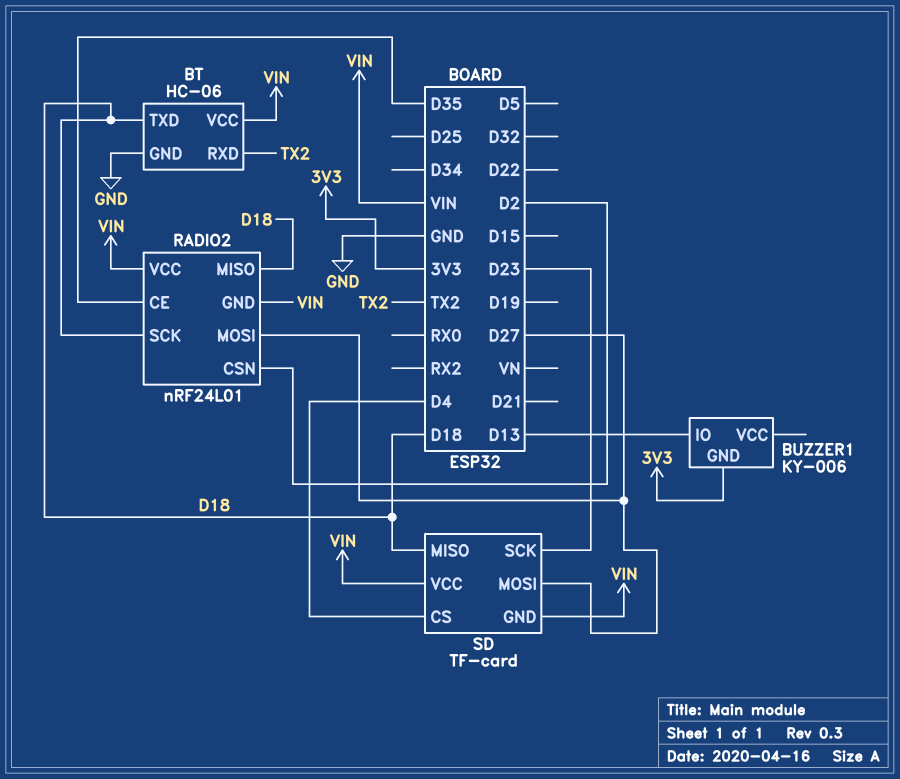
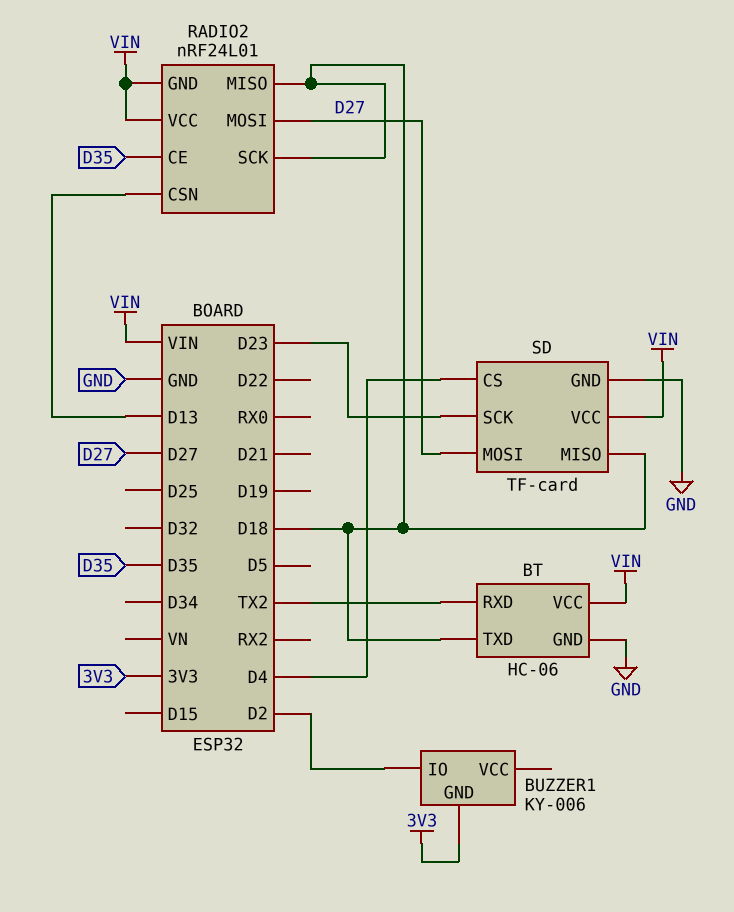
BUZZER1 pin IO: D13 -> D2
RADIO2 pin CSN: D2 -> D13
SD pin GND: VIN -> GND

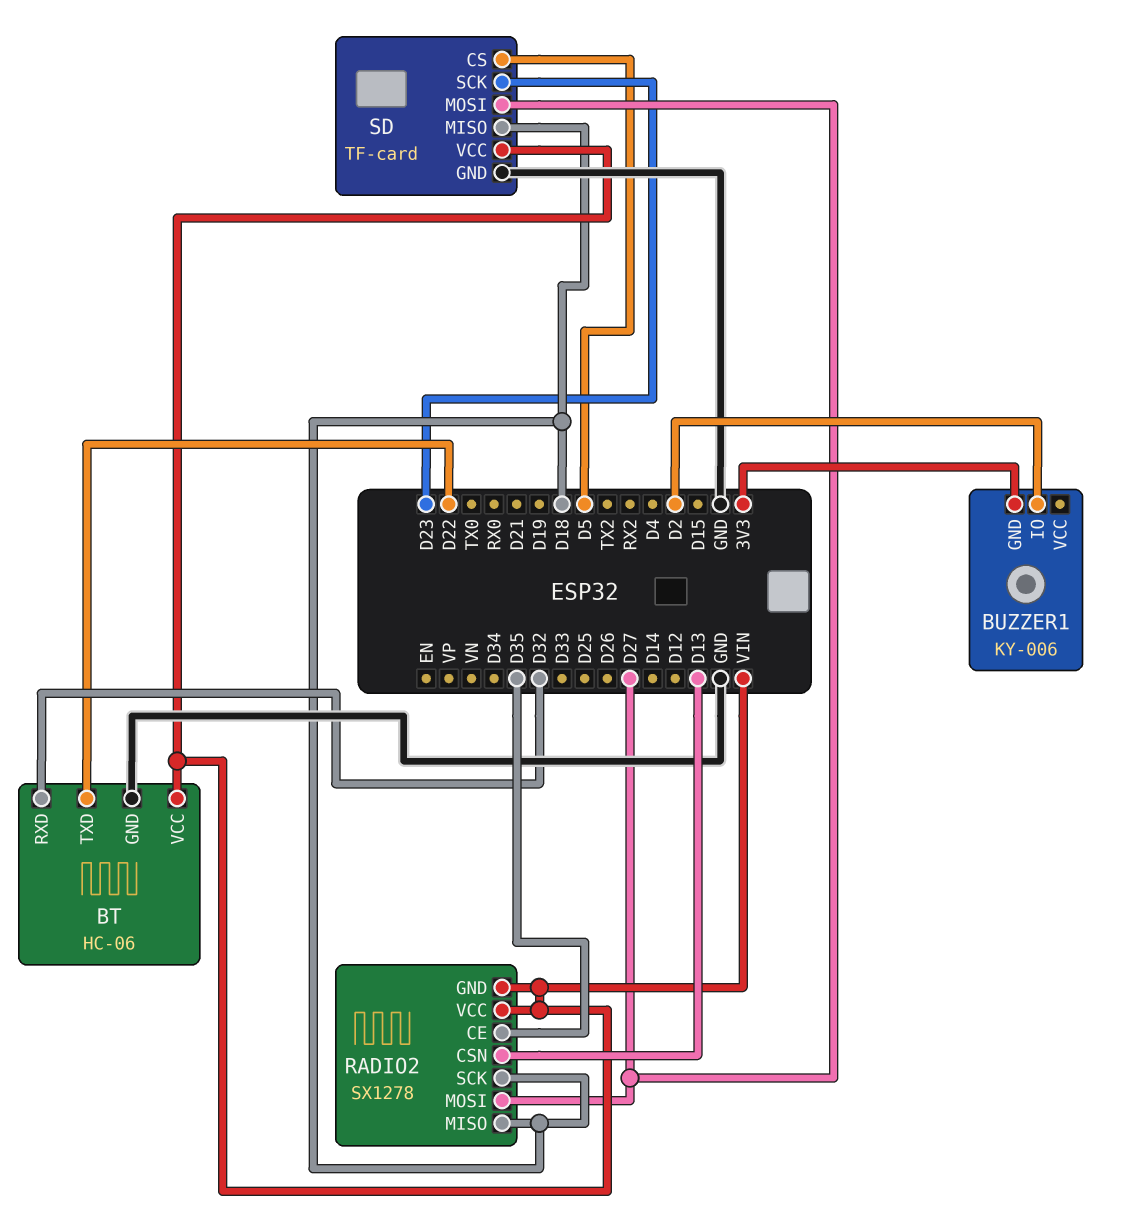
BT pin RXD: TX2 -> D32
BT pin TXD: D18 -> D22
RADIO2: nRF24L01 -> SX1278
SD pin CS: D4 -> D5

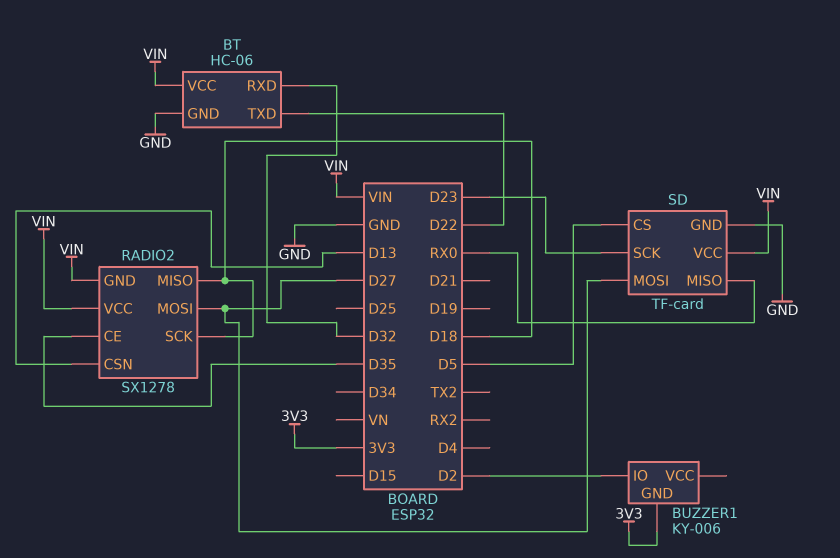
SD pin MISO: D18 -> RX0

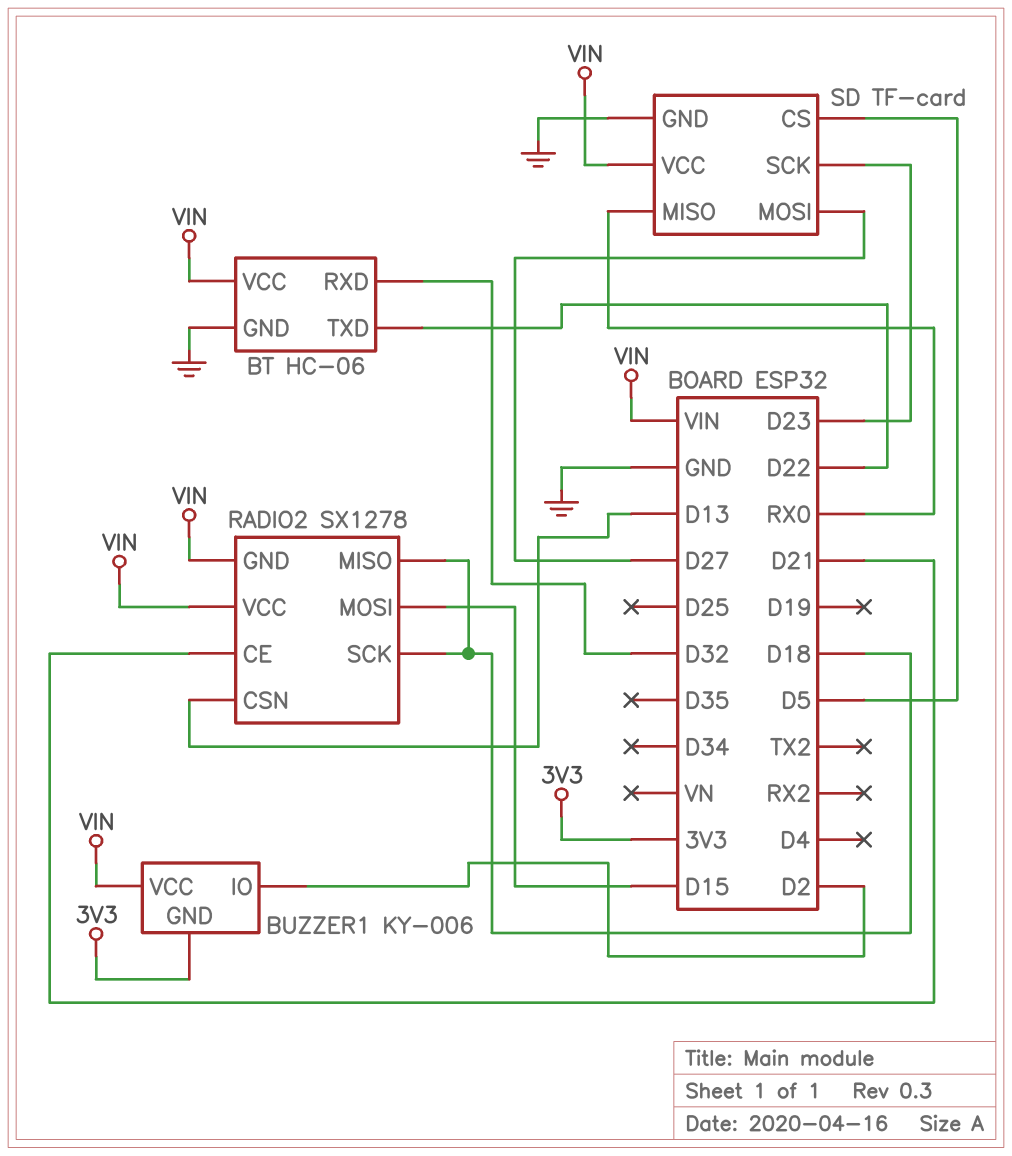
BUZZER1 pin VCC: none -> VIN
RADIO2 pin CE: D35 -> D21
RADIO2 pin MOSI: D27 -> D15

